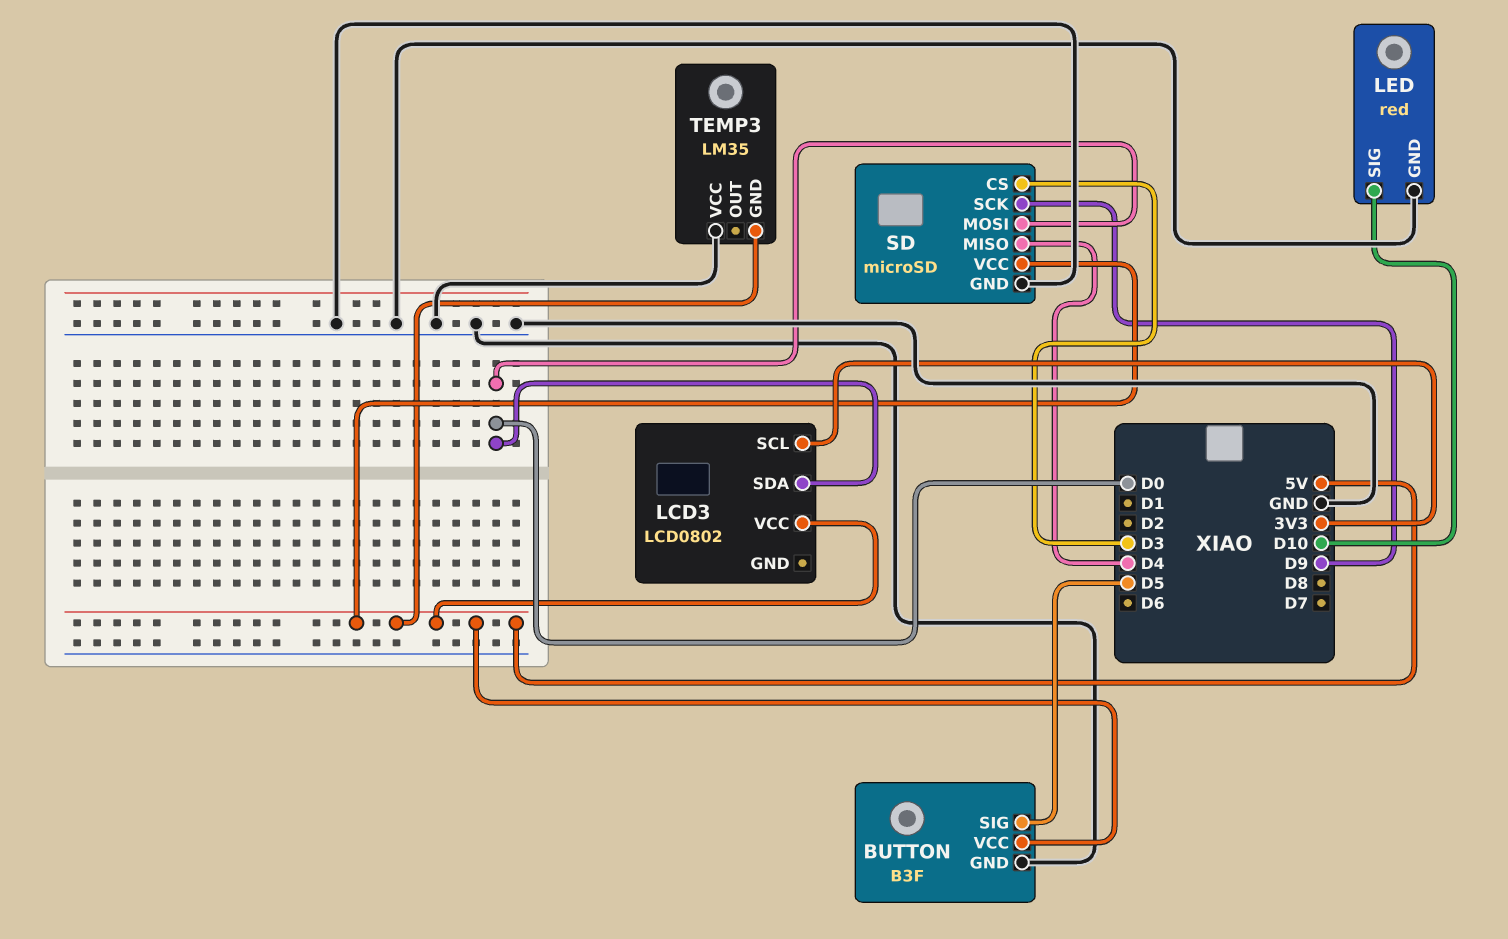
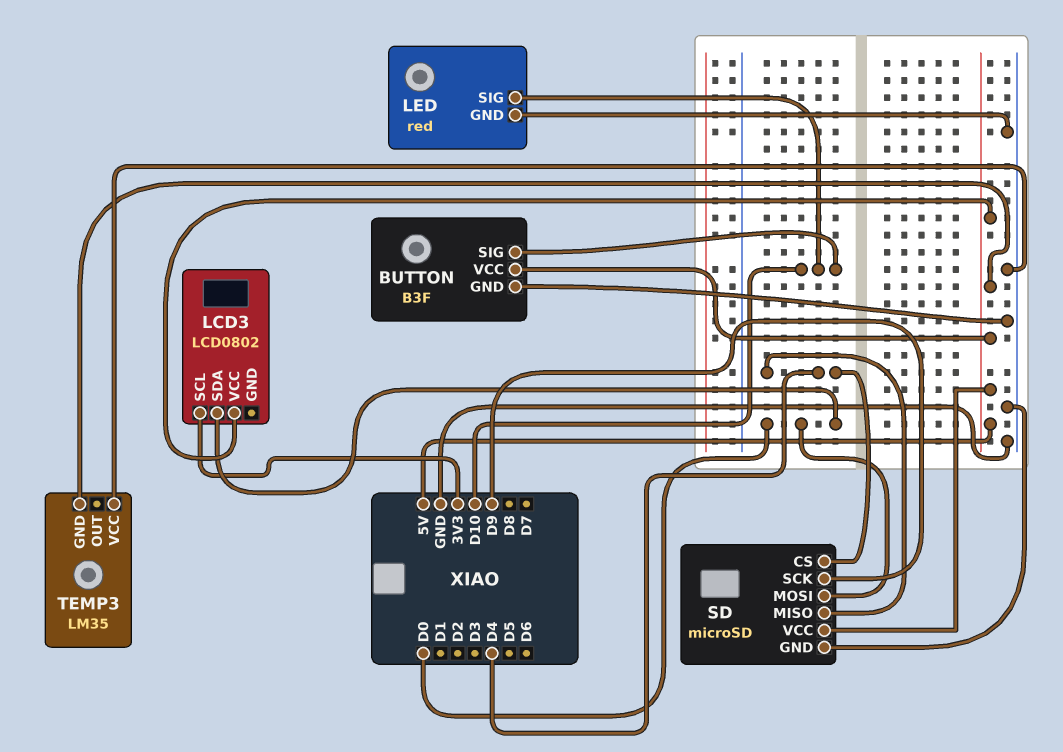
BUTTON pin SIG: D5 -> D10
SD pin CS: D3 -> D4

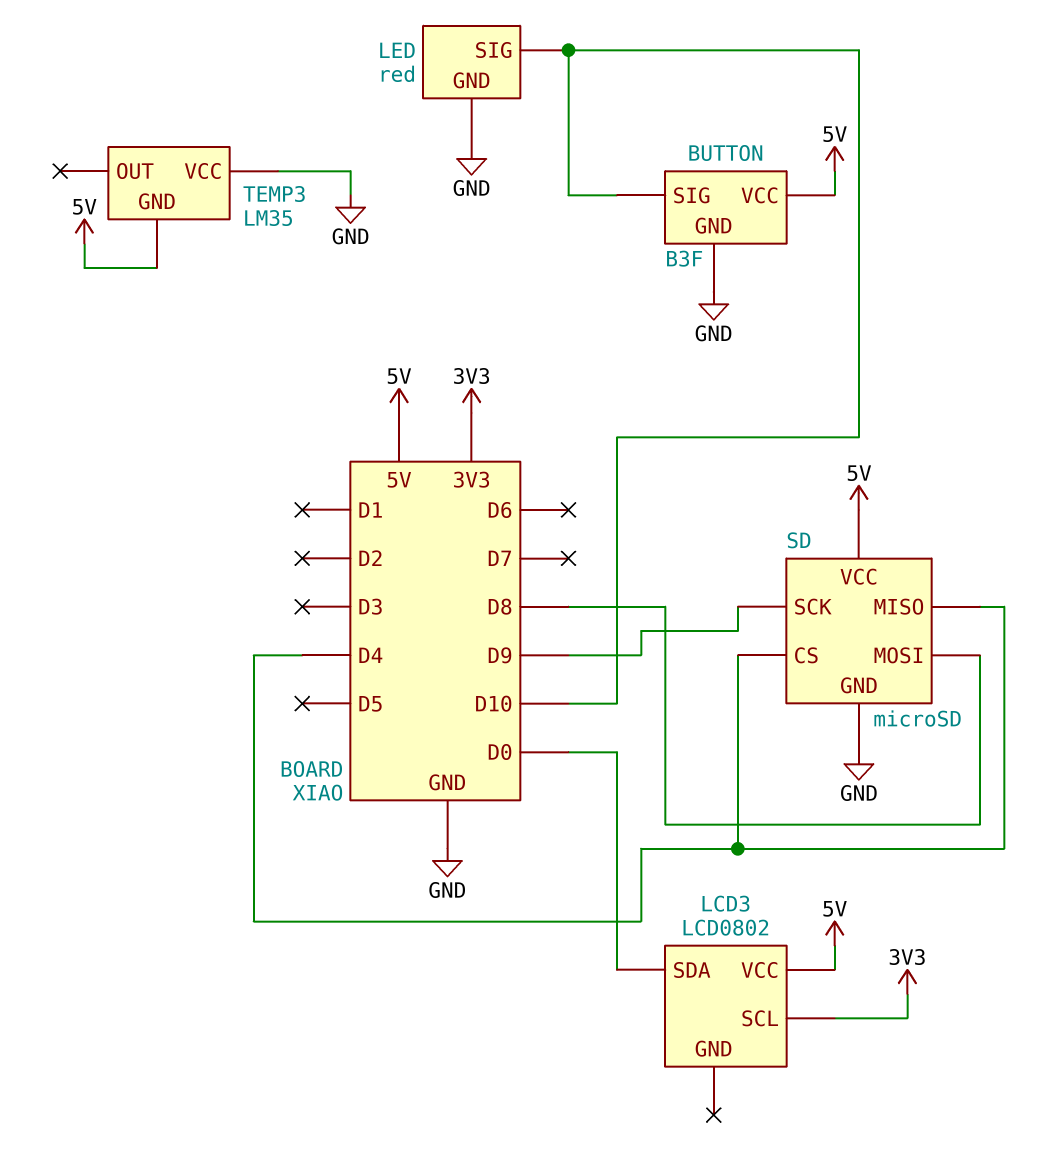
SD pin MOSI: D0 -> D8

